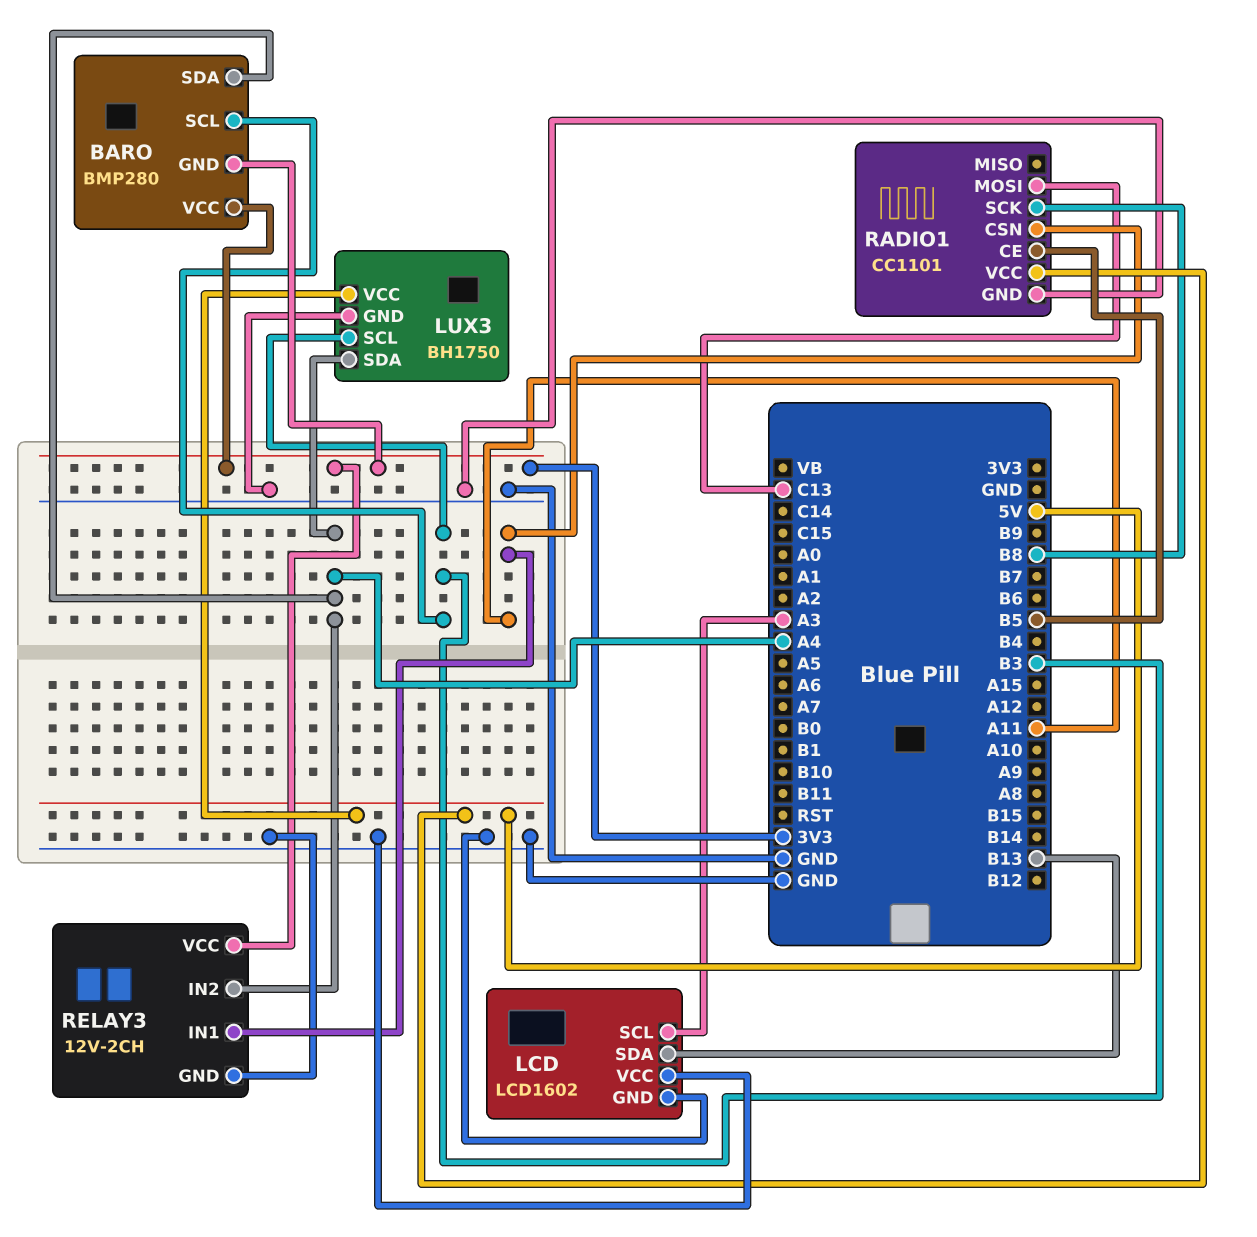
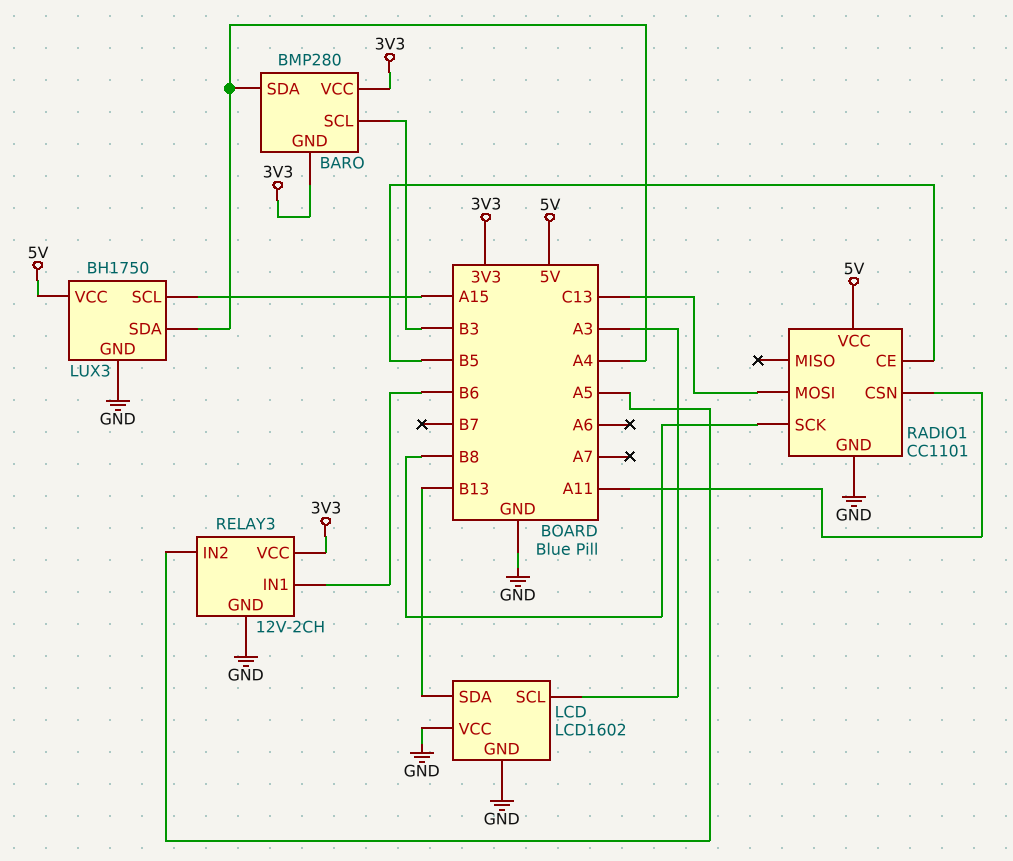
LUX3 pin SCL: B3 -> A15
RELAY3 pin IN1: A11 -> B6
RELAY3 pin IN2: A4 -> A5

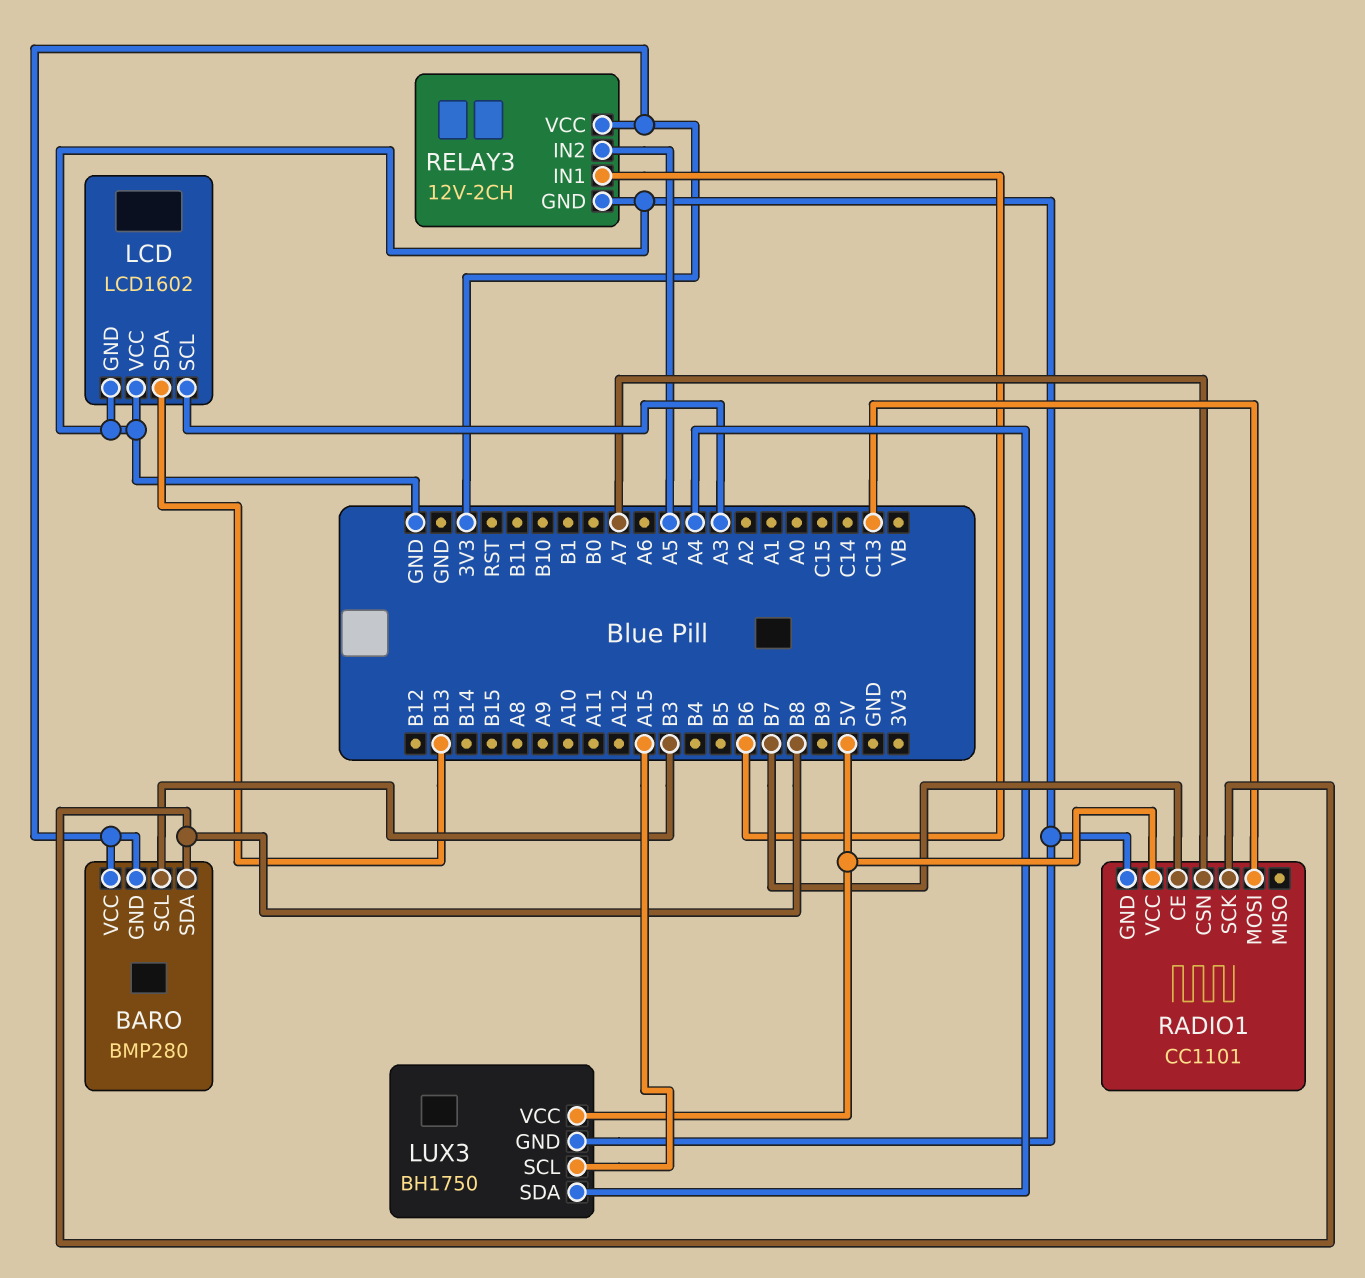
BARO pin SDA: A4 -> B8
RADIO1 pin CE: B5 -> B7
RADIO1 pin CSN: A11 -> A7

